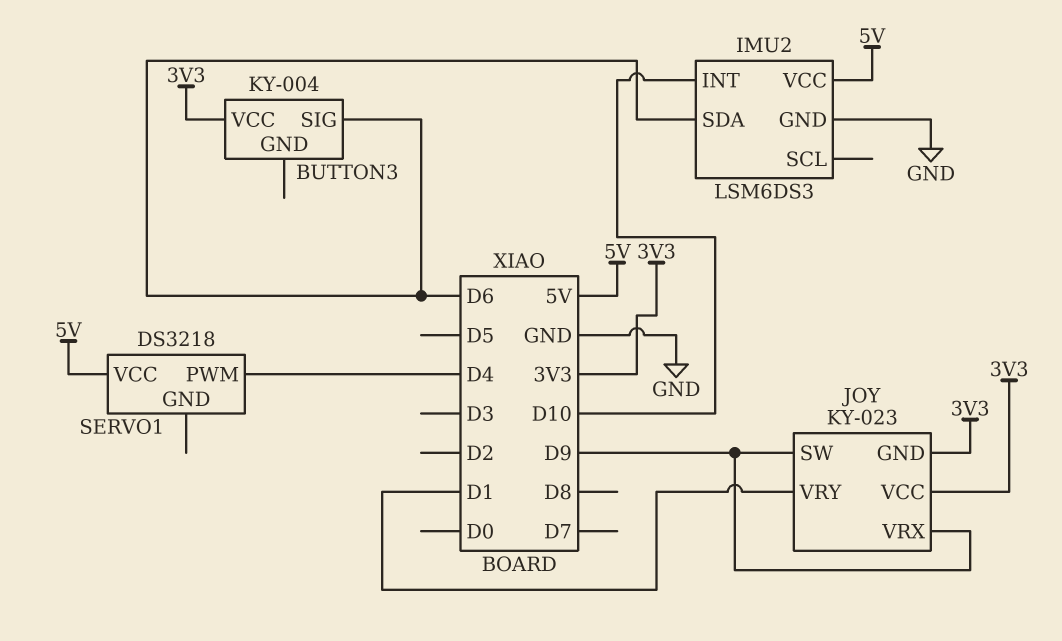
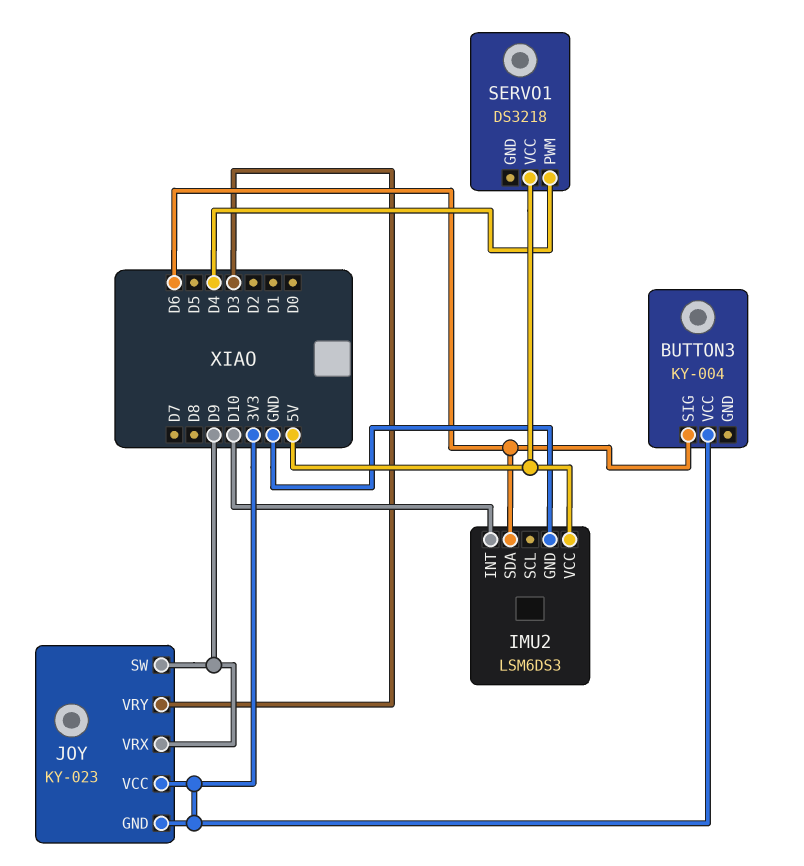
JOY pin VRY: D1 -> D3

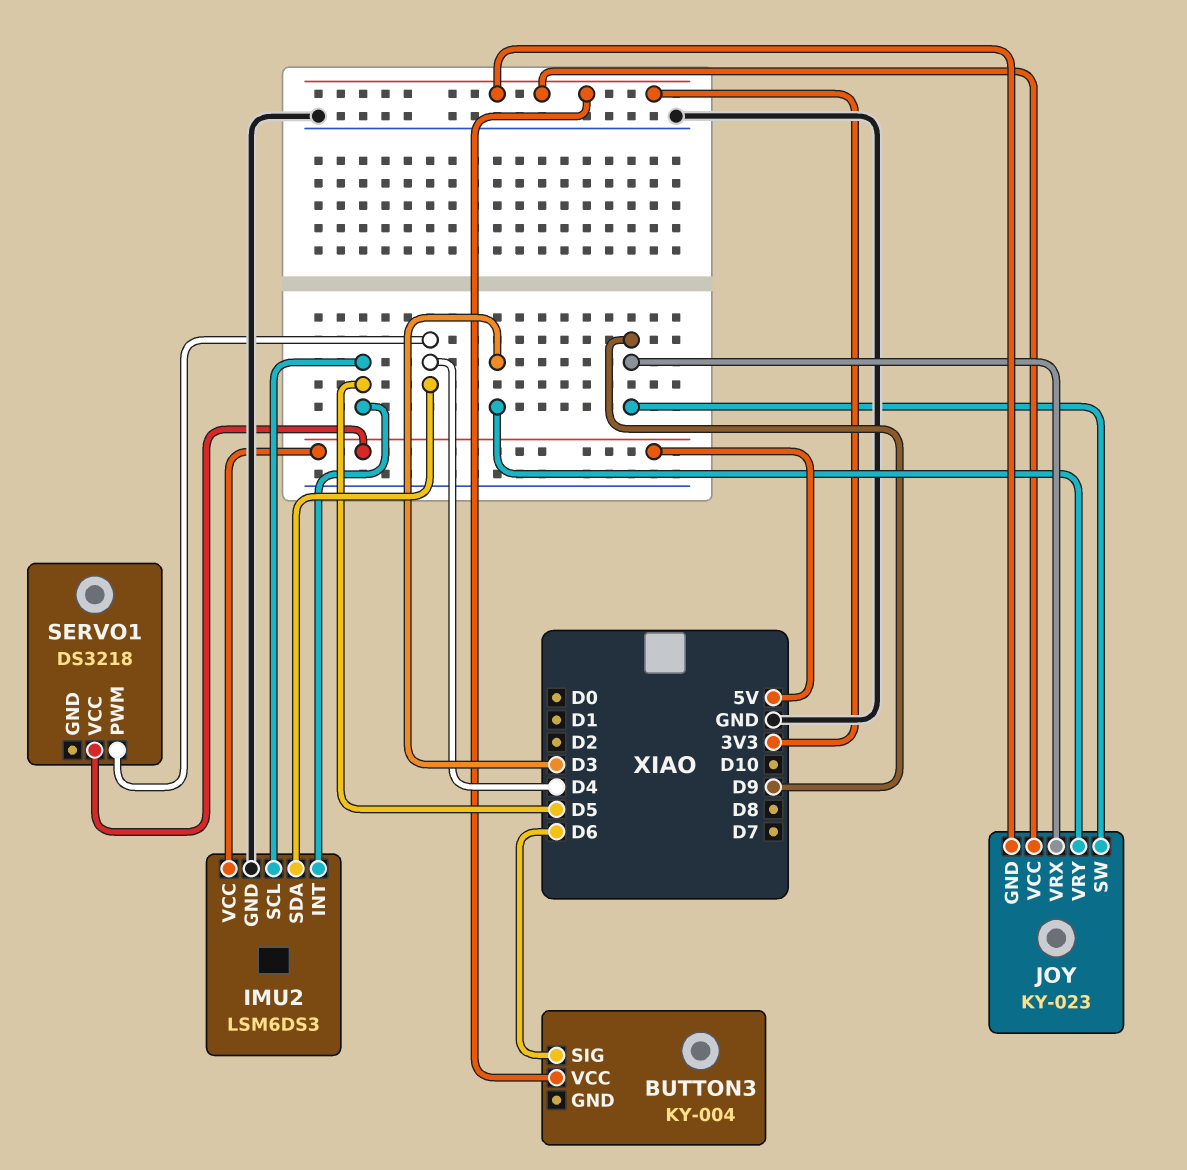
IMU2 pin INT: D10 -> D5
IMU2 pin SCL: none -> D5
IMU2 pin SDA: D6 -> D4

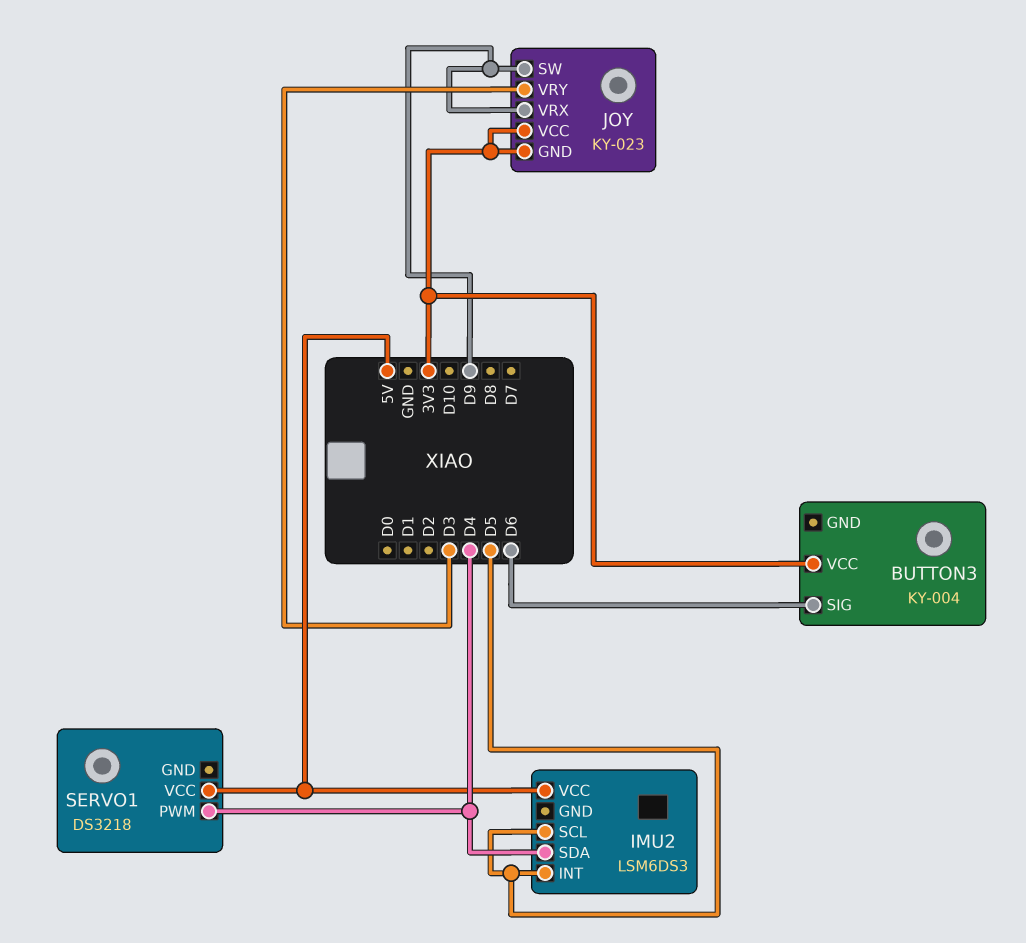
IMU2 pin GND: GND -> none

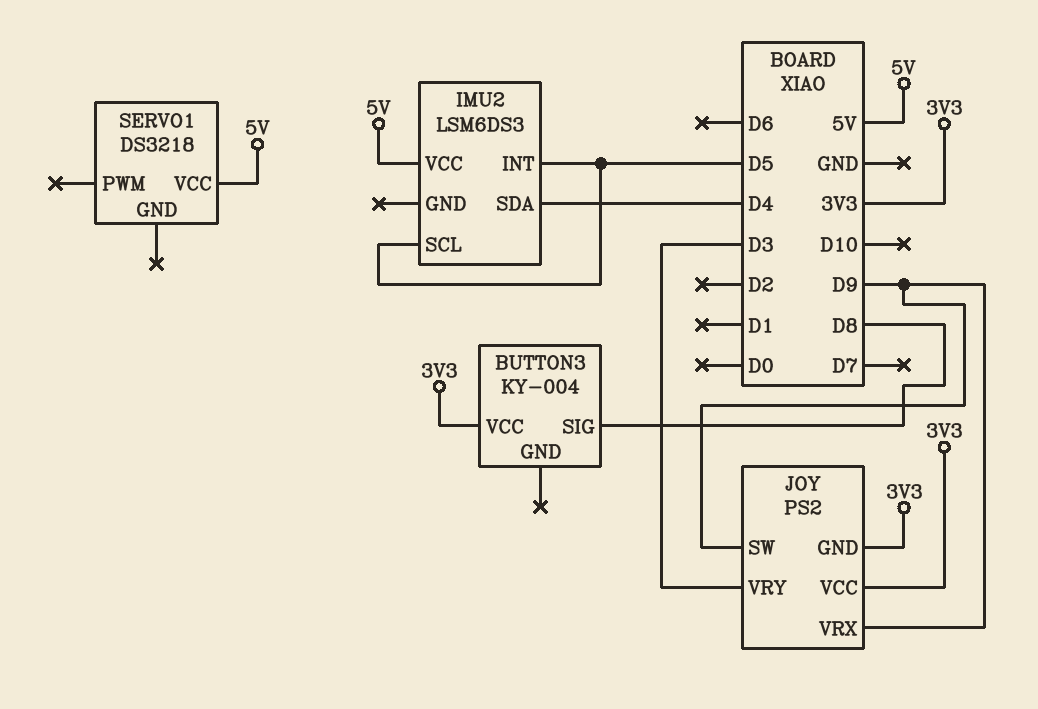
BUTTON3 pin SIG: D6 -> D8
JOY: KY-023 -> PS2
SERVO1 pin PWM: D4 -> none

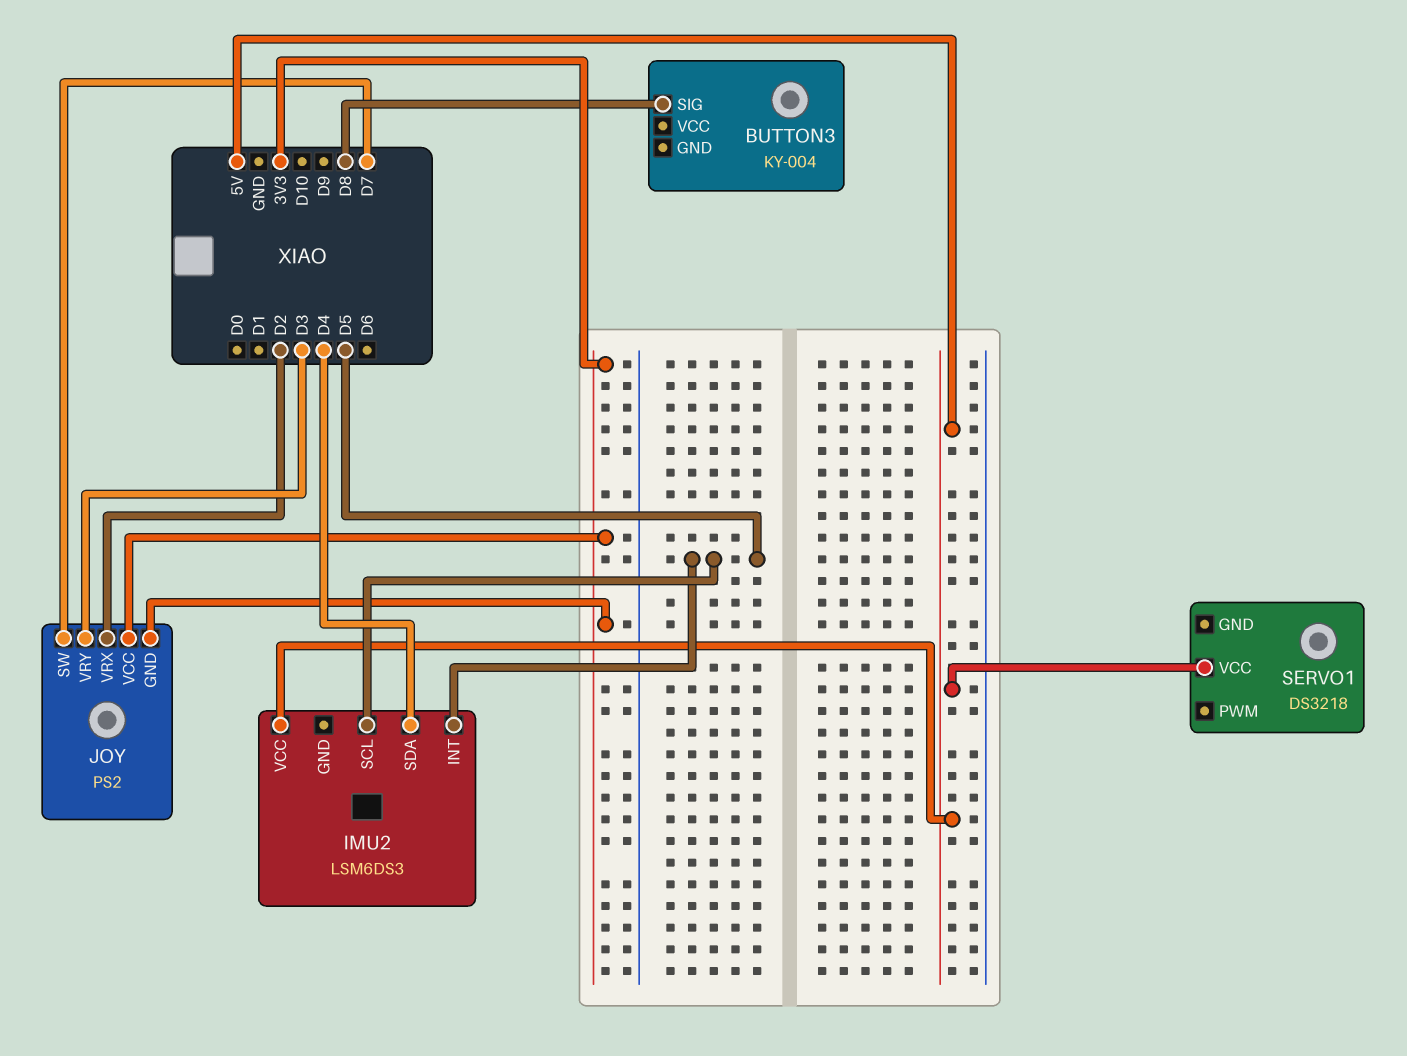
BUTTON3 pin VCC: 3V3 -> none
JOY pin SW: D9 -> D7
JOY pin VRX: D9 -> D2

